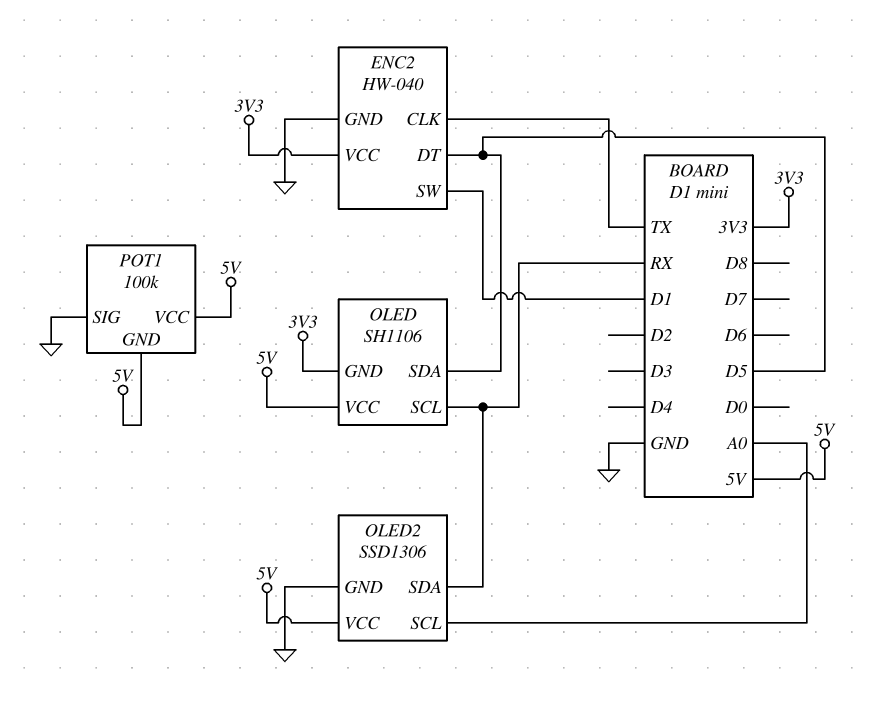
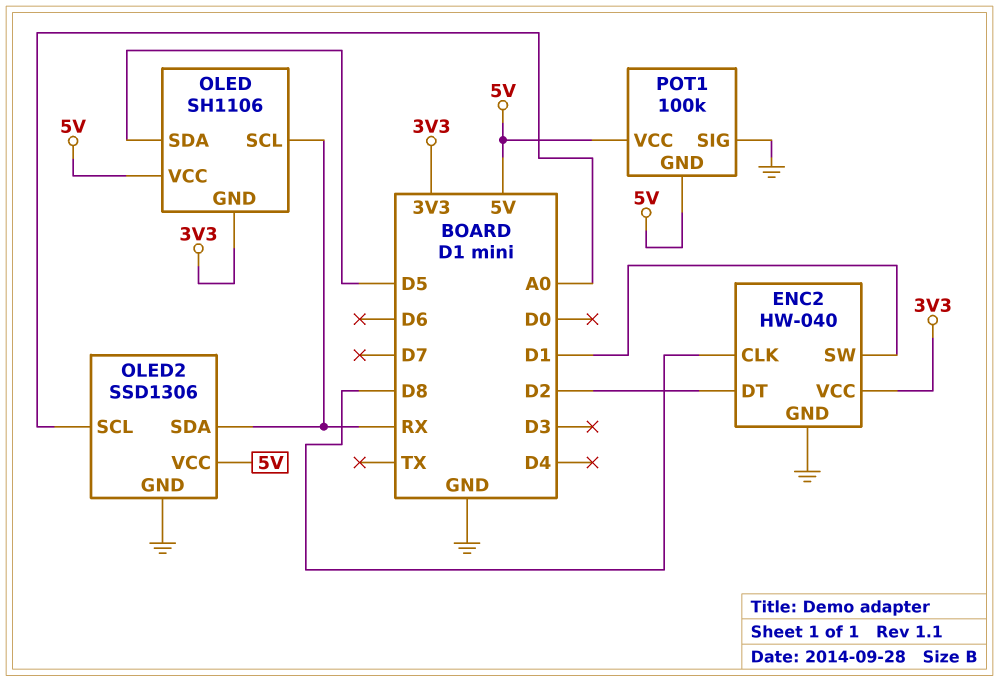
ENC2 pin CLK: TX -> D8
ENC2 pin DT: D5 -> D2

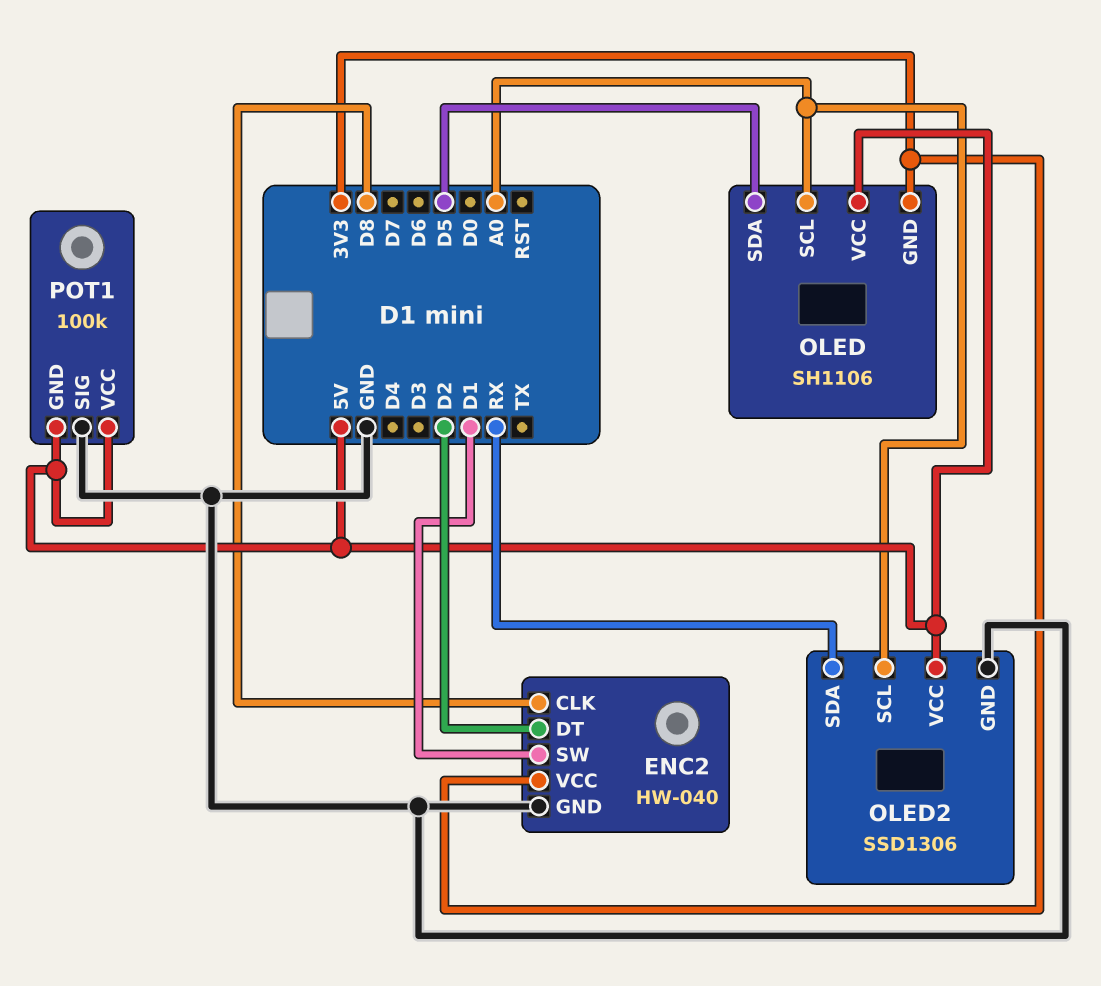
OLED pin SCL: RX -> A0

